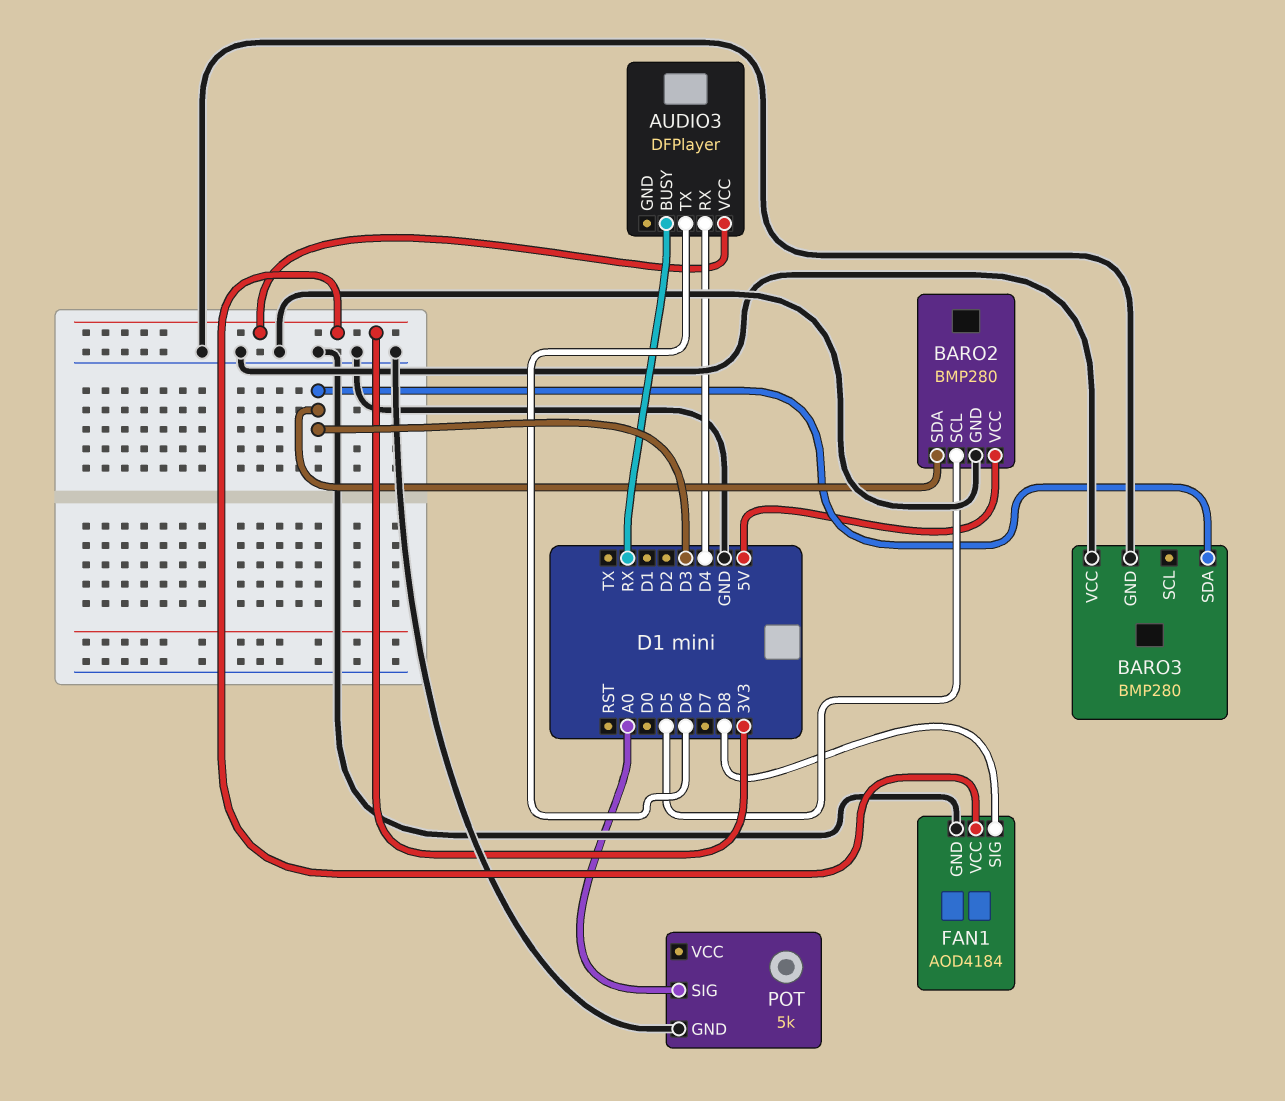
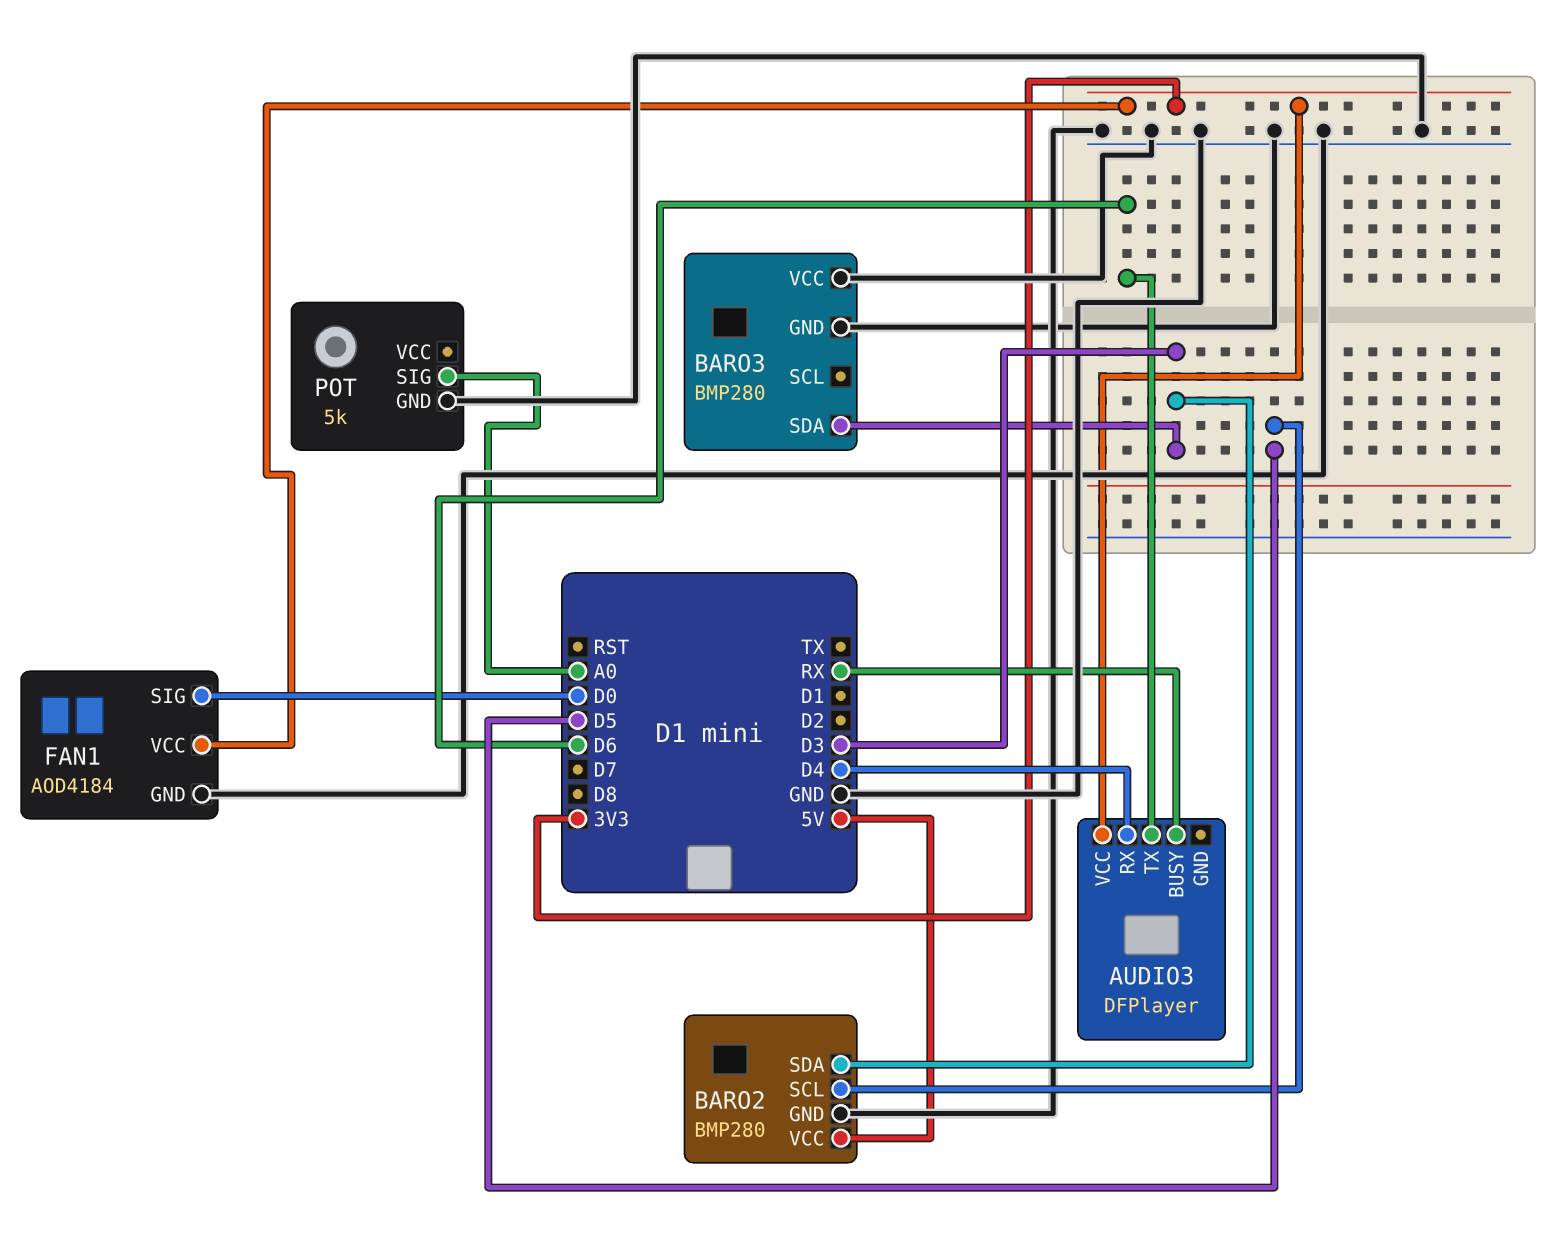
FAN1 pin SIG: D8 -> D0

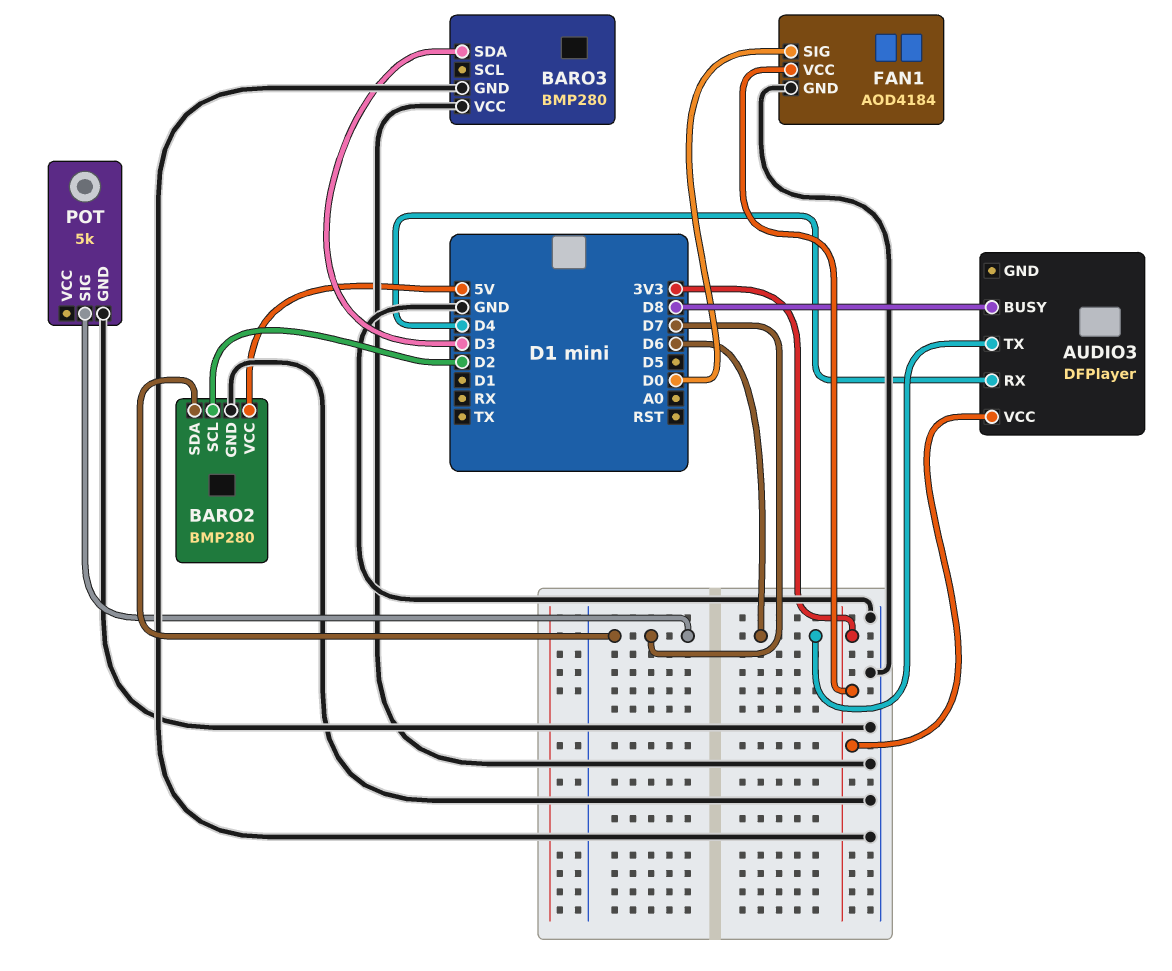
AUDIO3 pin BUSY: RX -> D8
BARO2 pin SCL: D5 -> D2
BARO2 pin SDA: D3 -> D7
POT pin SIG: A0 -> D7

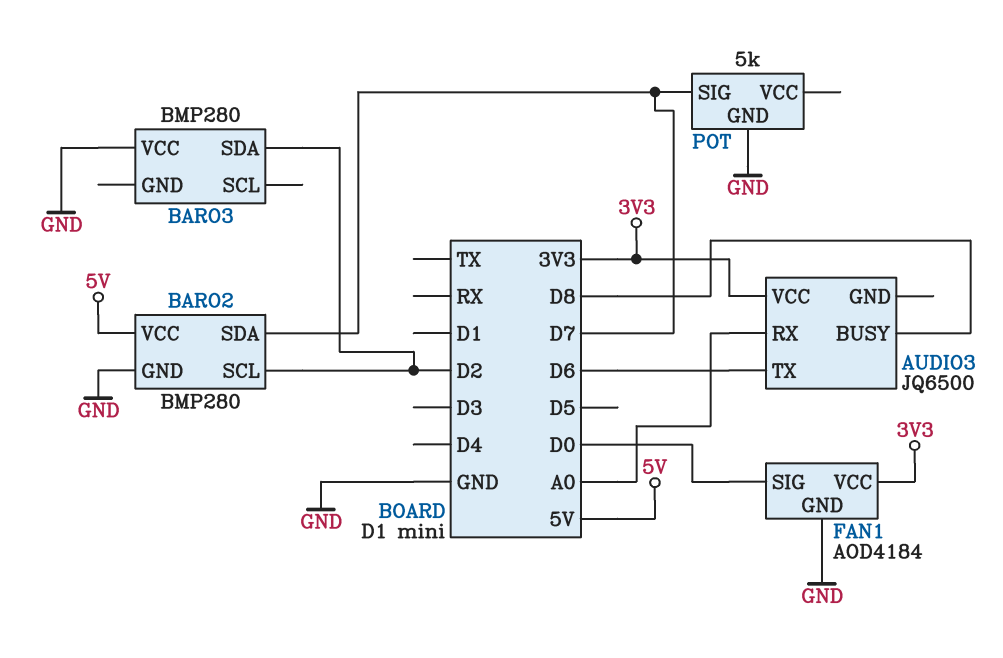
AUDIO3: DFPlayer -> JQ6500
AUDIO3 pin RX: D4 -> A0
BARO3 pin GND: GND -> none
BARO3 pin SDA: D3 -> D2

